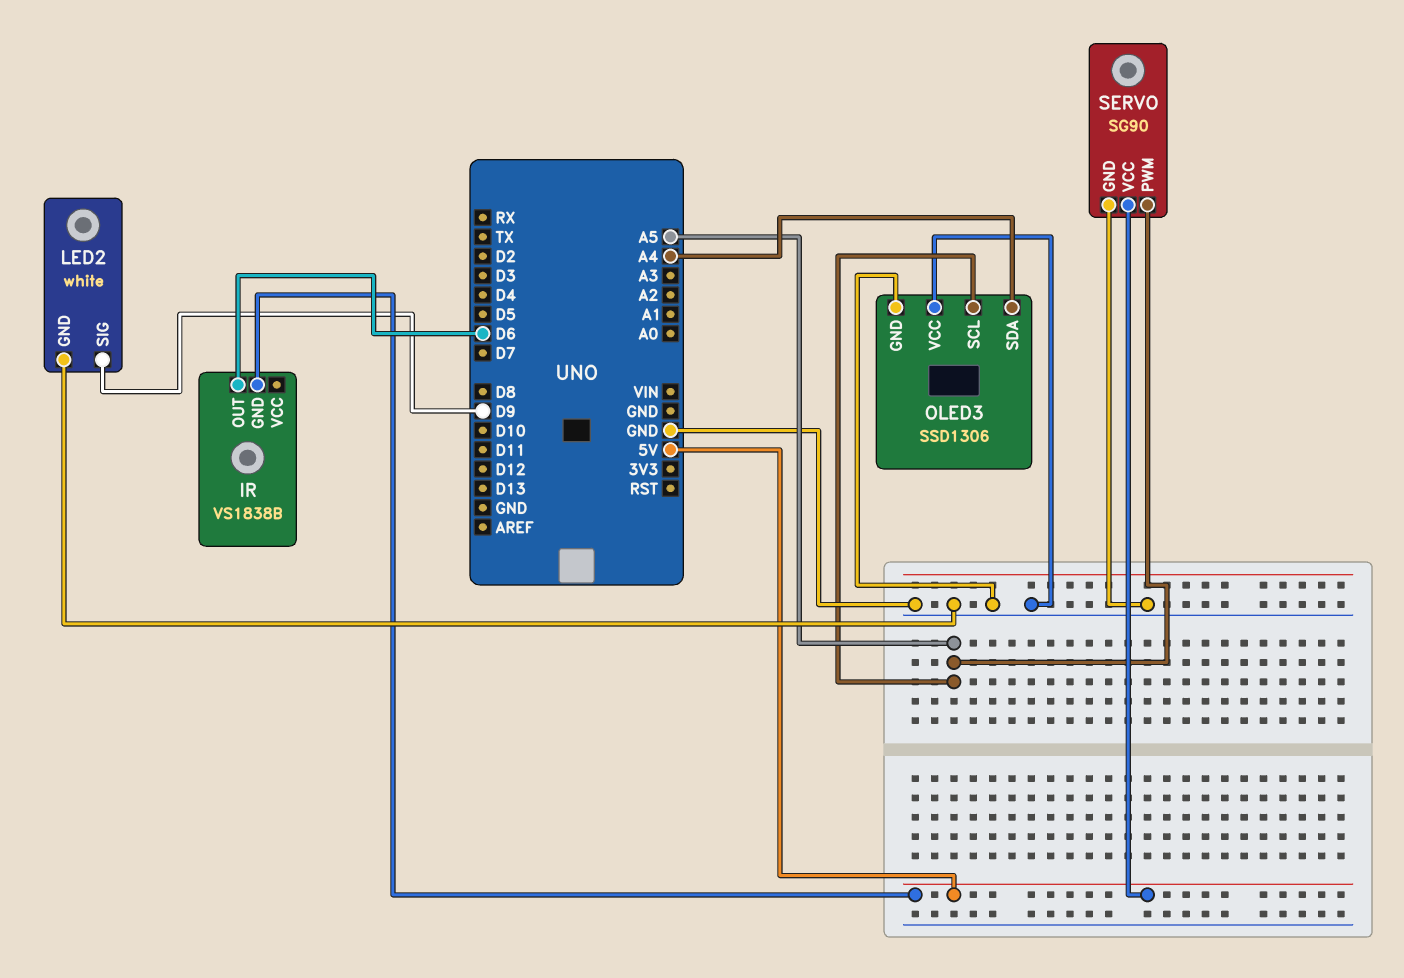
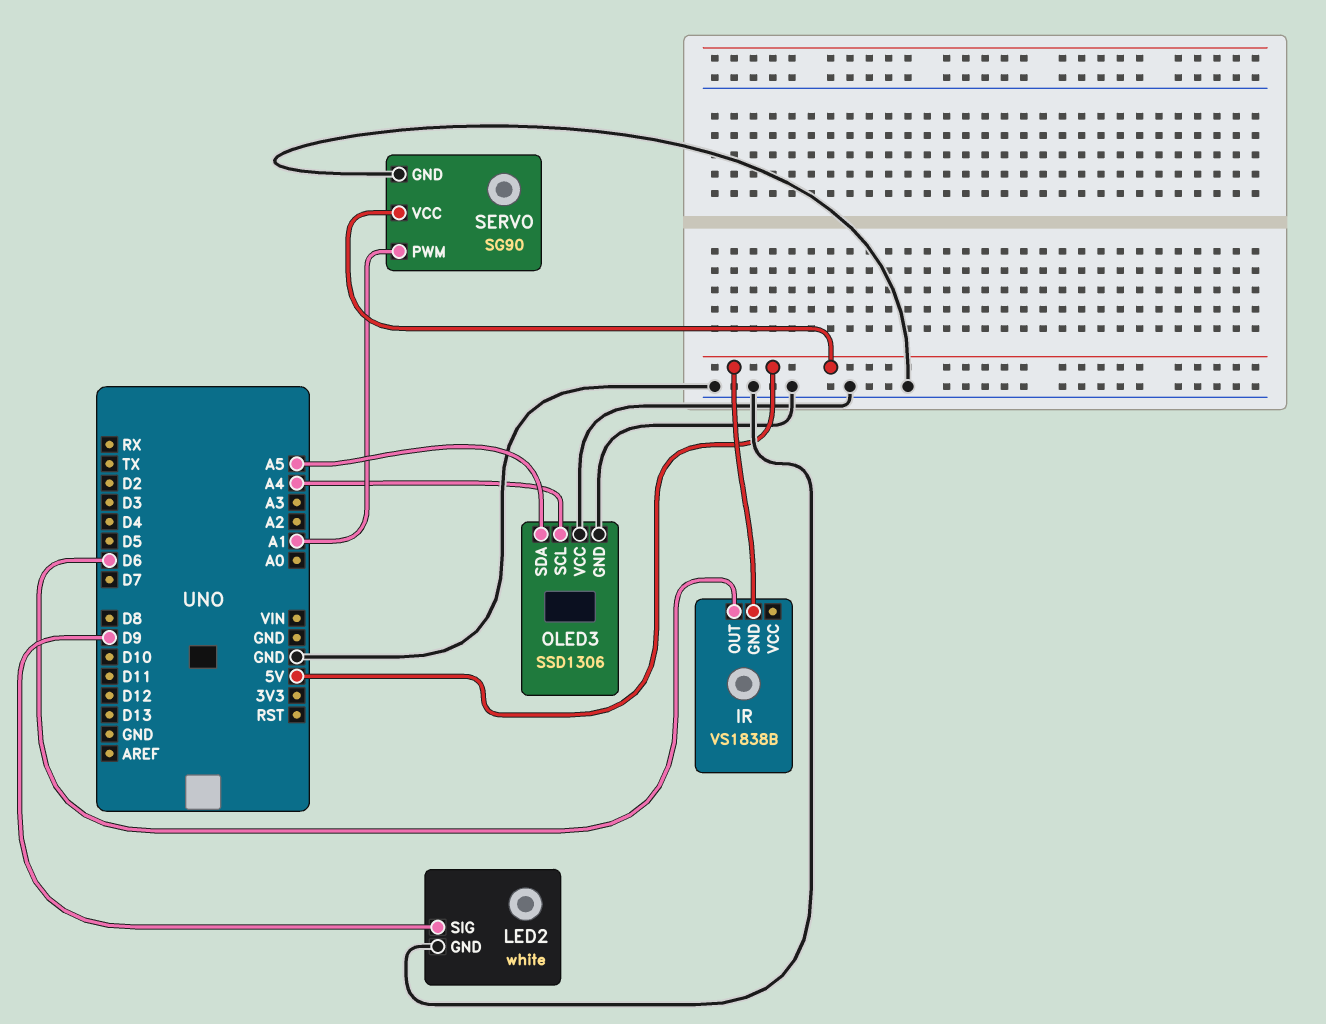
OLED3 pin SCL: A5 -> A4
OLED3 pin SDA: A4 -> A5
SERVO pin PWM: A5 -> A1

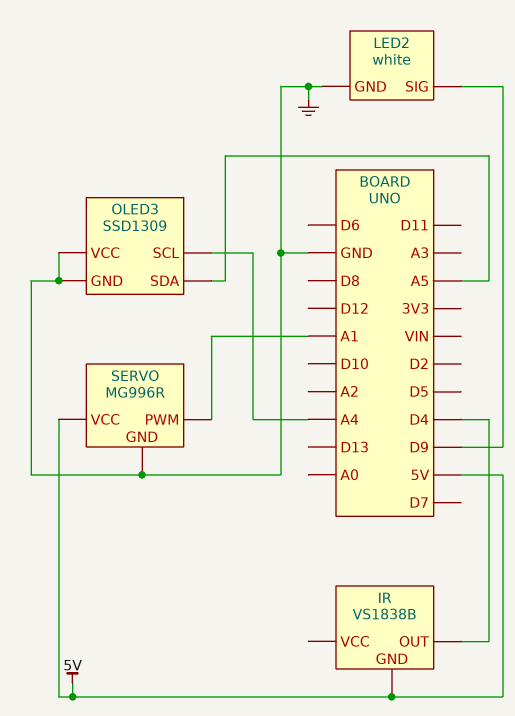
IR pin OUT: D6 -> D4
OLED3: SSD1306 -> SSD1309
SERVO: SG90 -> MG996R

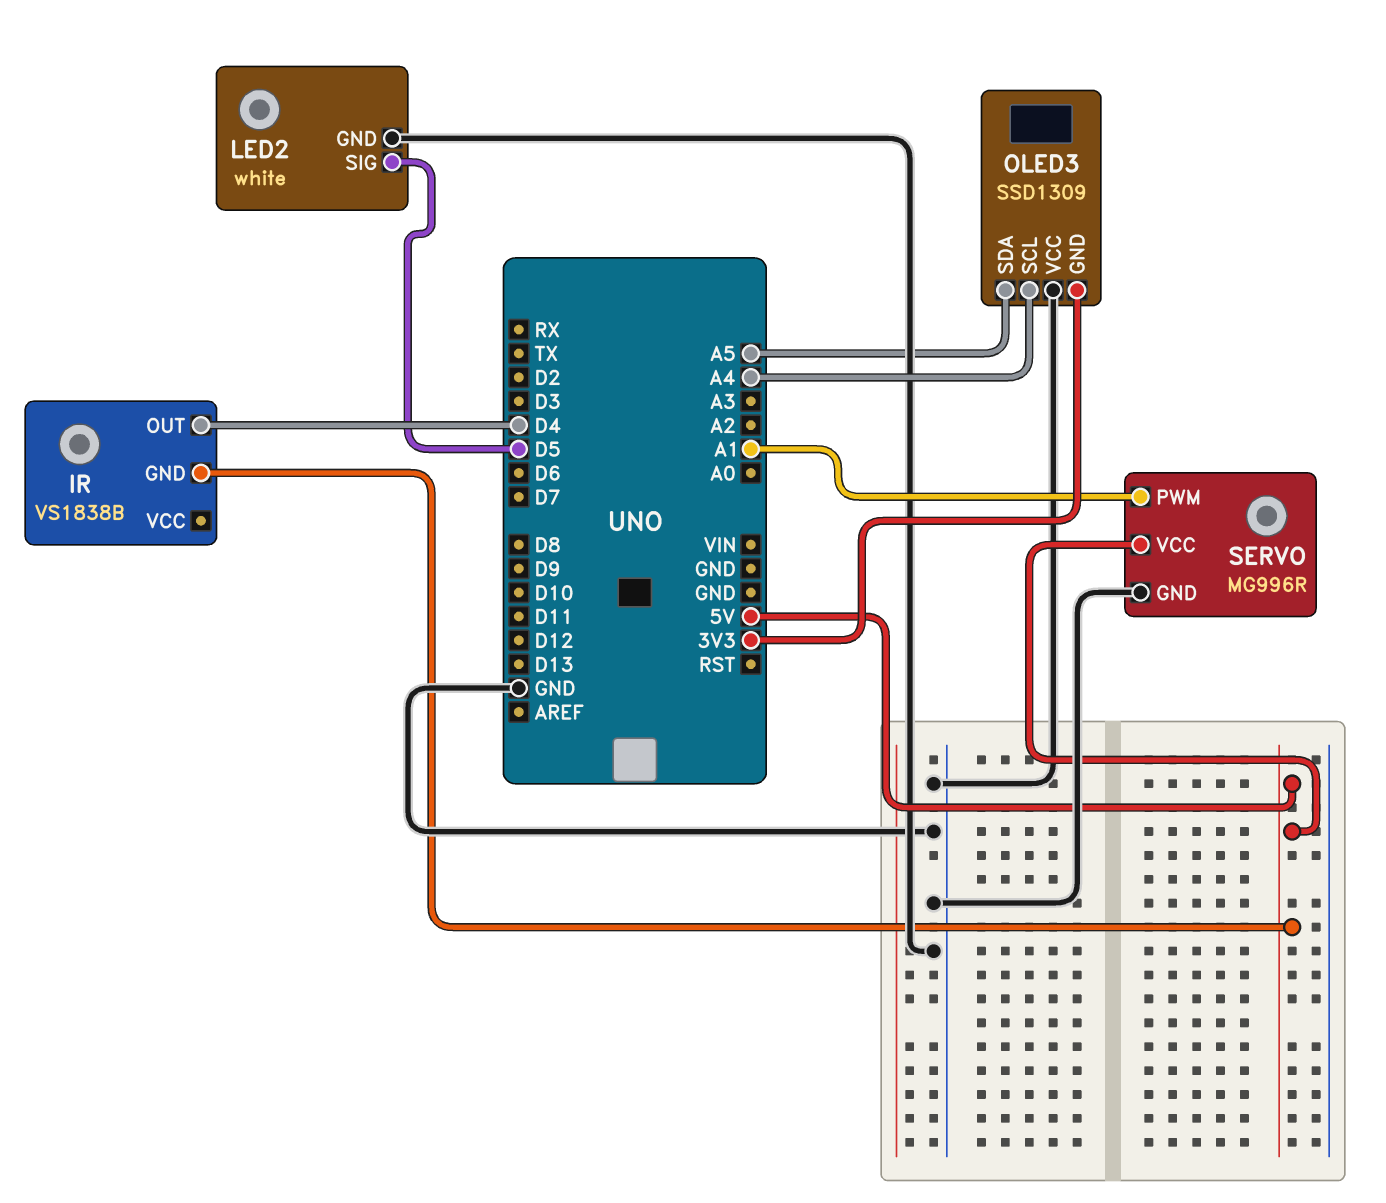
LED2 pin SIG: D9 -> D5
OLED3 pin GND: GND -> 3V3

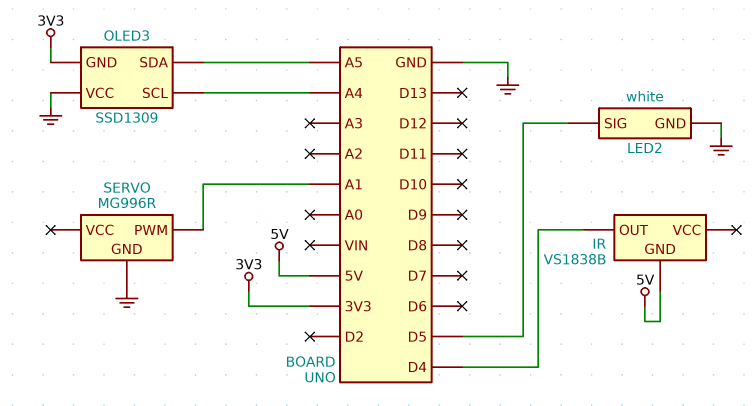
SERVO pin VCC: 5V -> none

